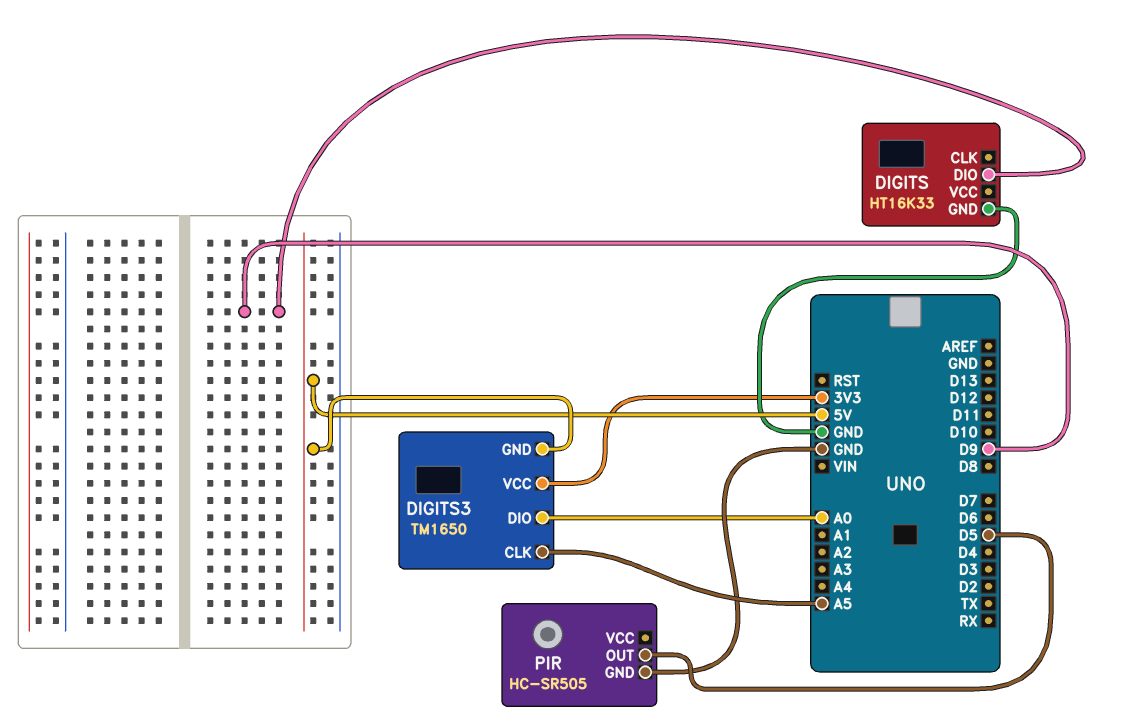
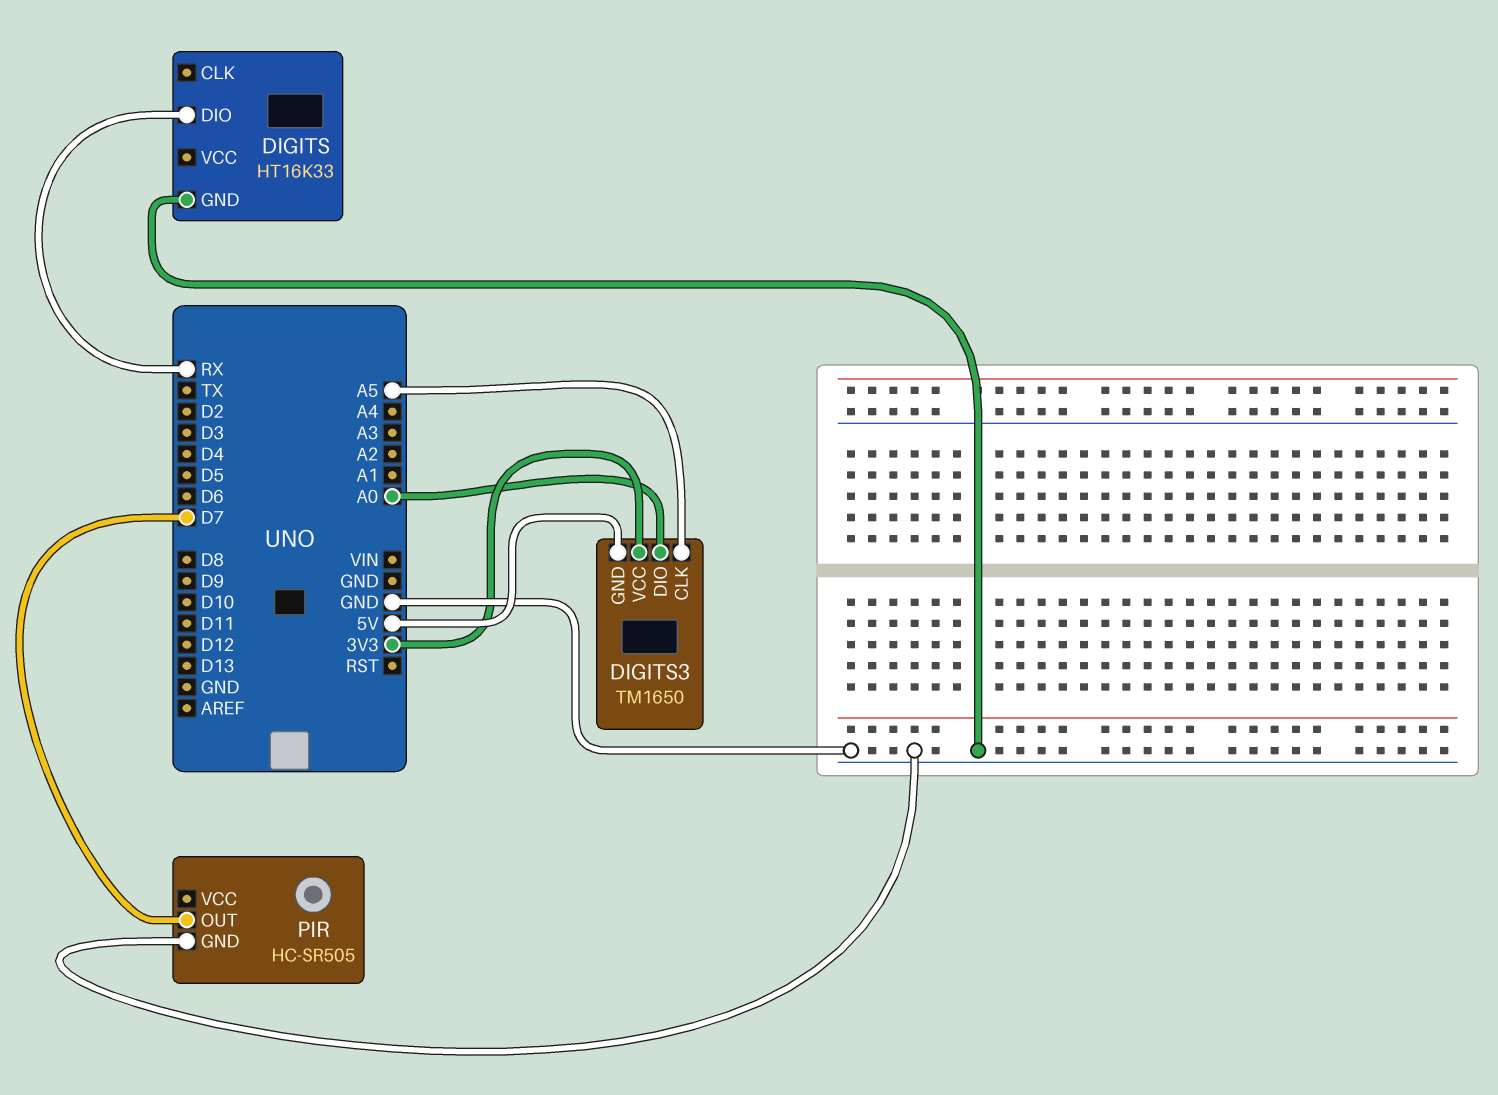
DIGITS pin DIO: D9 -> RX
PIR pin OUT: D5 -> D7

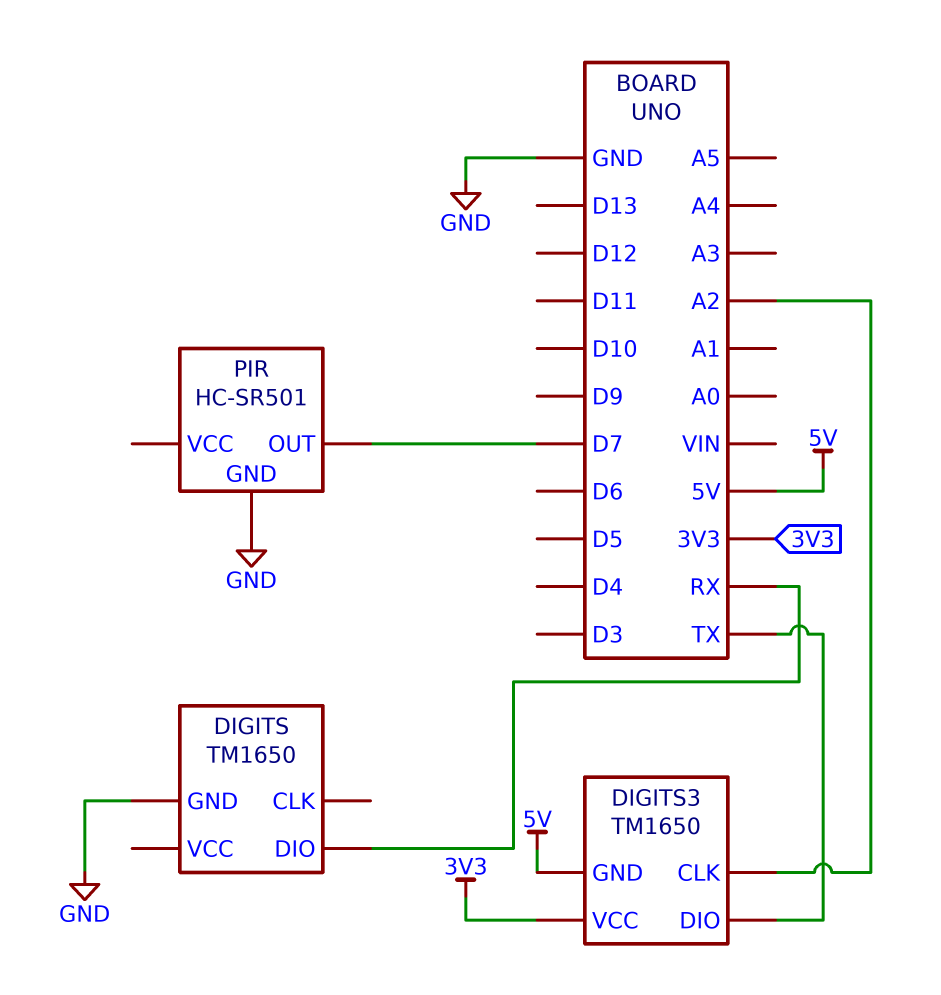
DIGITS: HT16K33 -> TM1650
DIGITS3 pin CLK: A5 -> A2
DIGITS3 pin DIO: A0 -> TX
PIR: HC-SR505 -> HC-SR501

